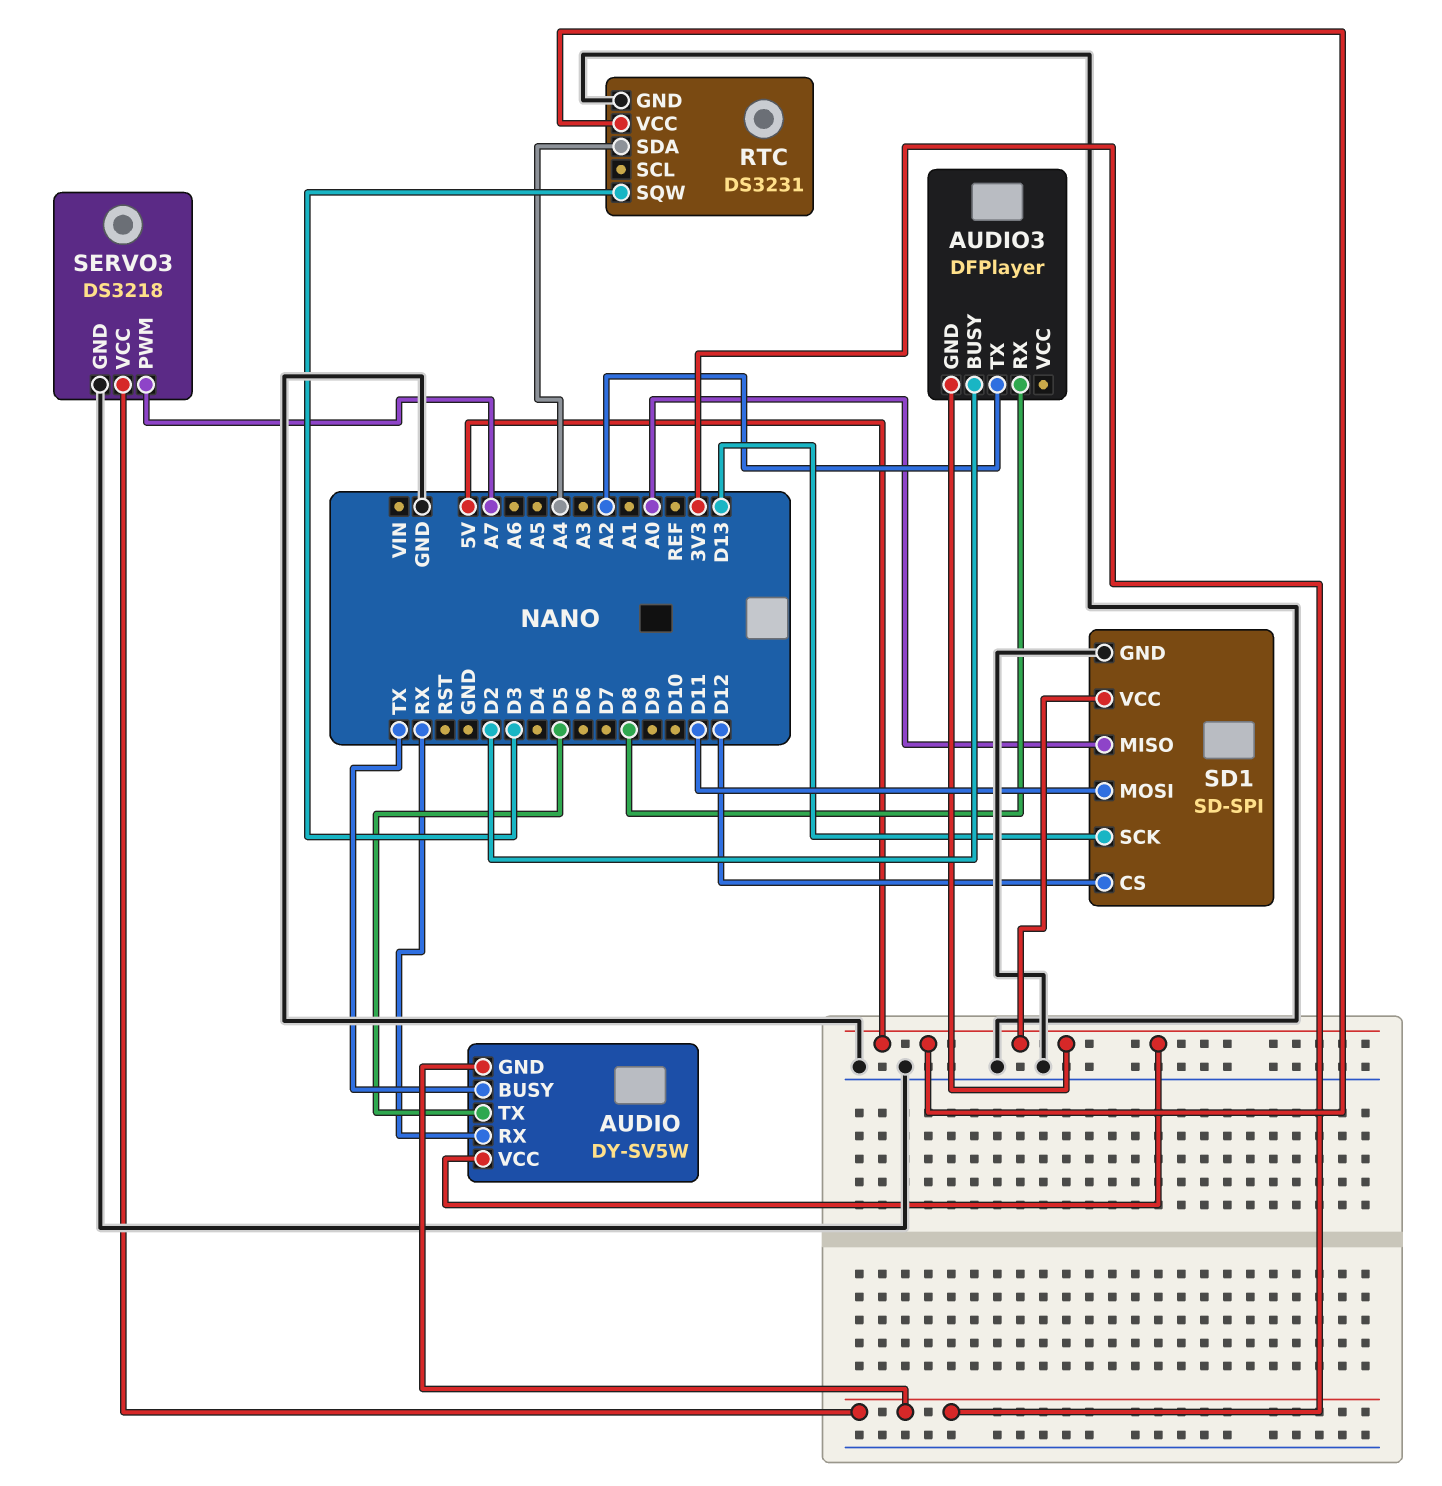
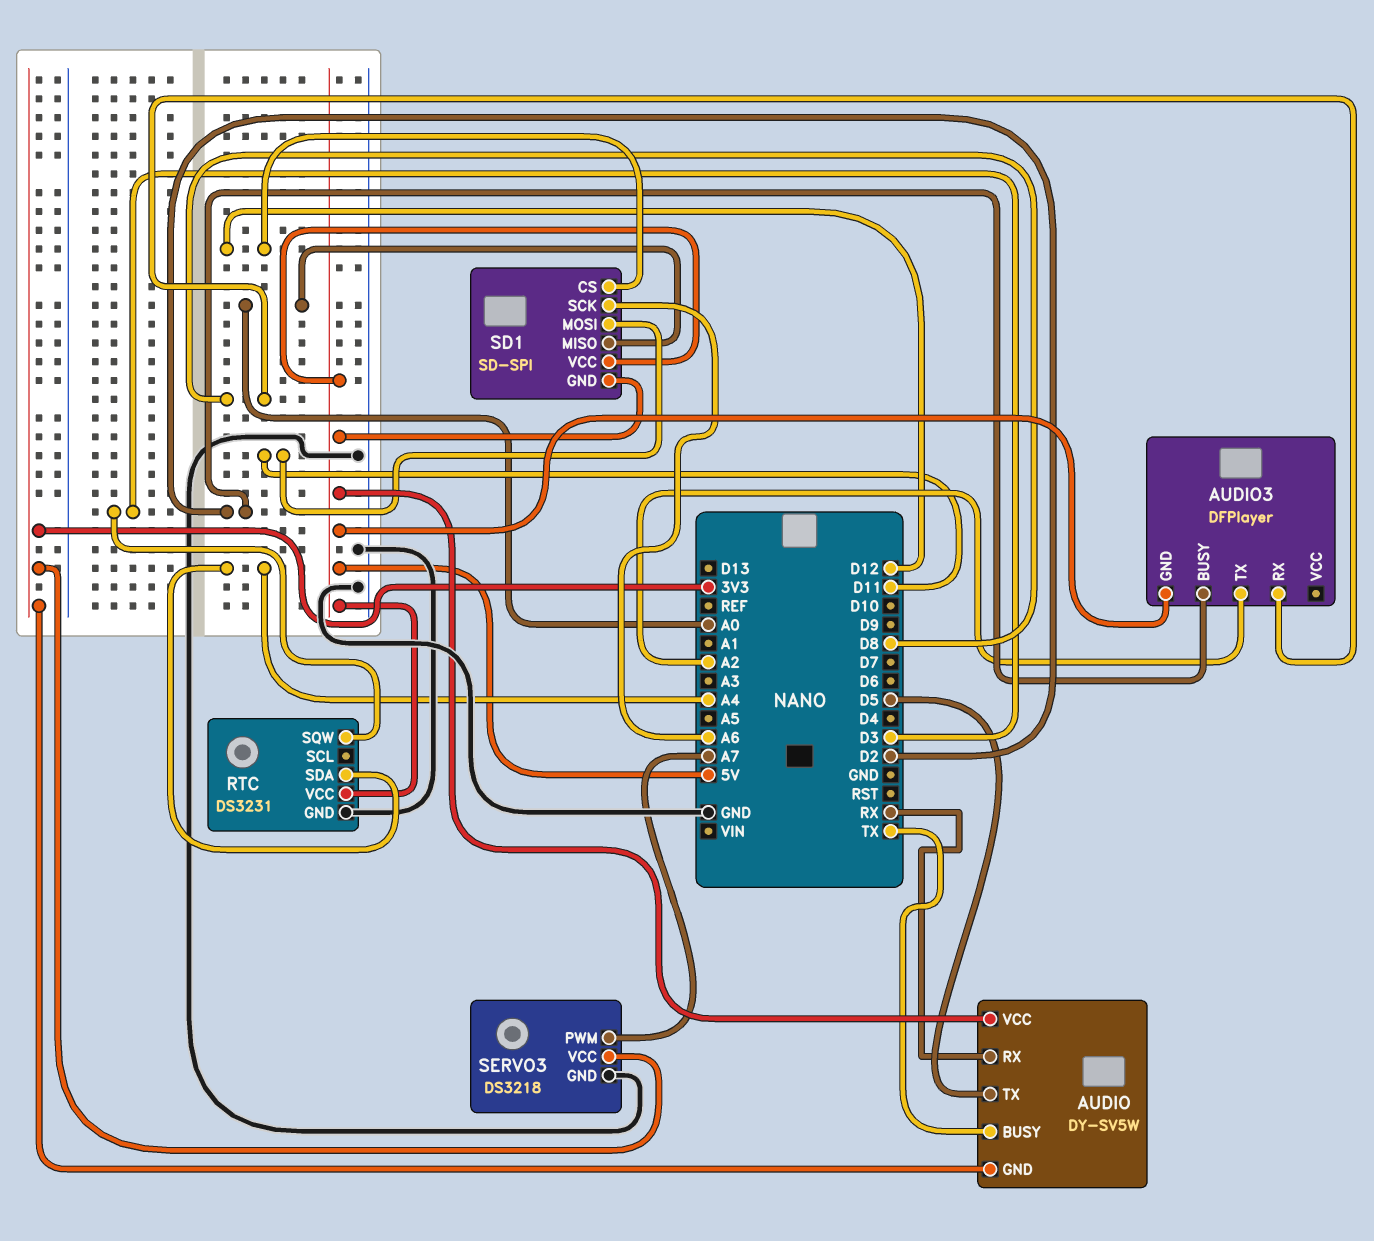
SD1 pin GND: GND -> 5V
SD1 pin SCK: D13 -> A6

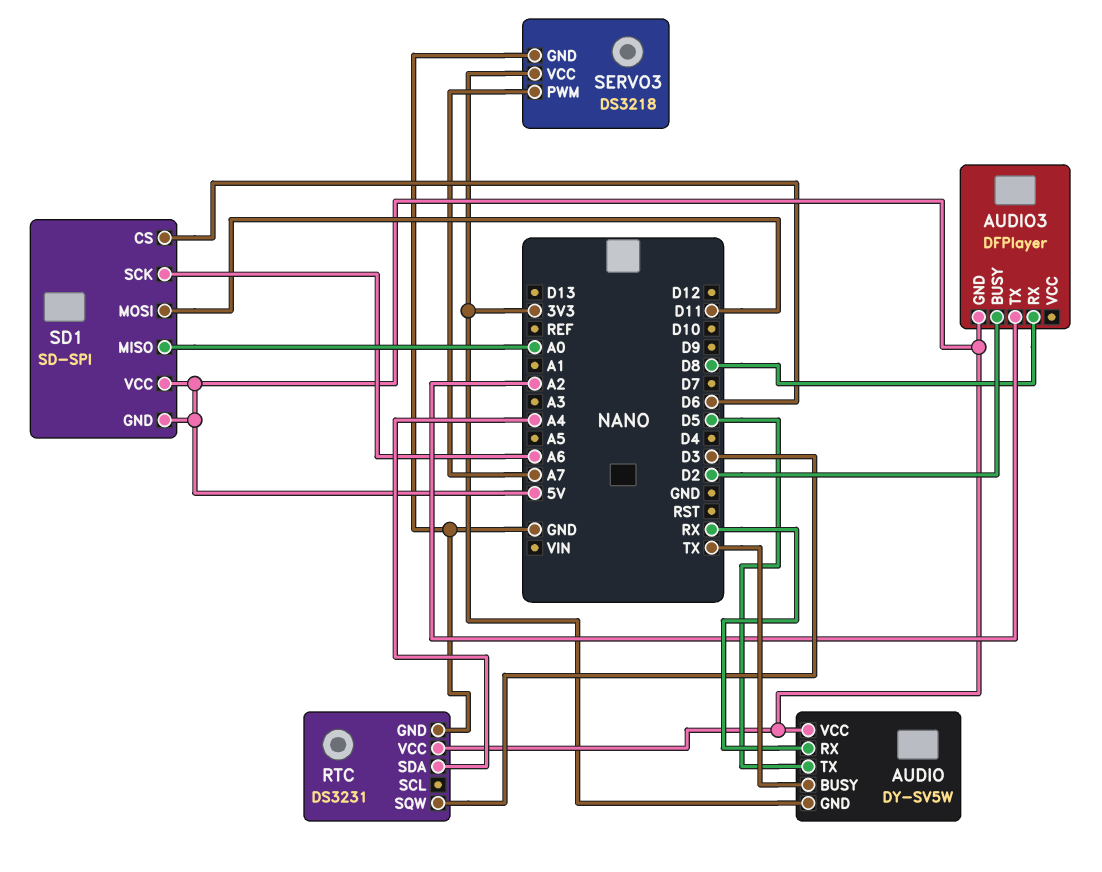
SD1 pin CS: D12 -> D6

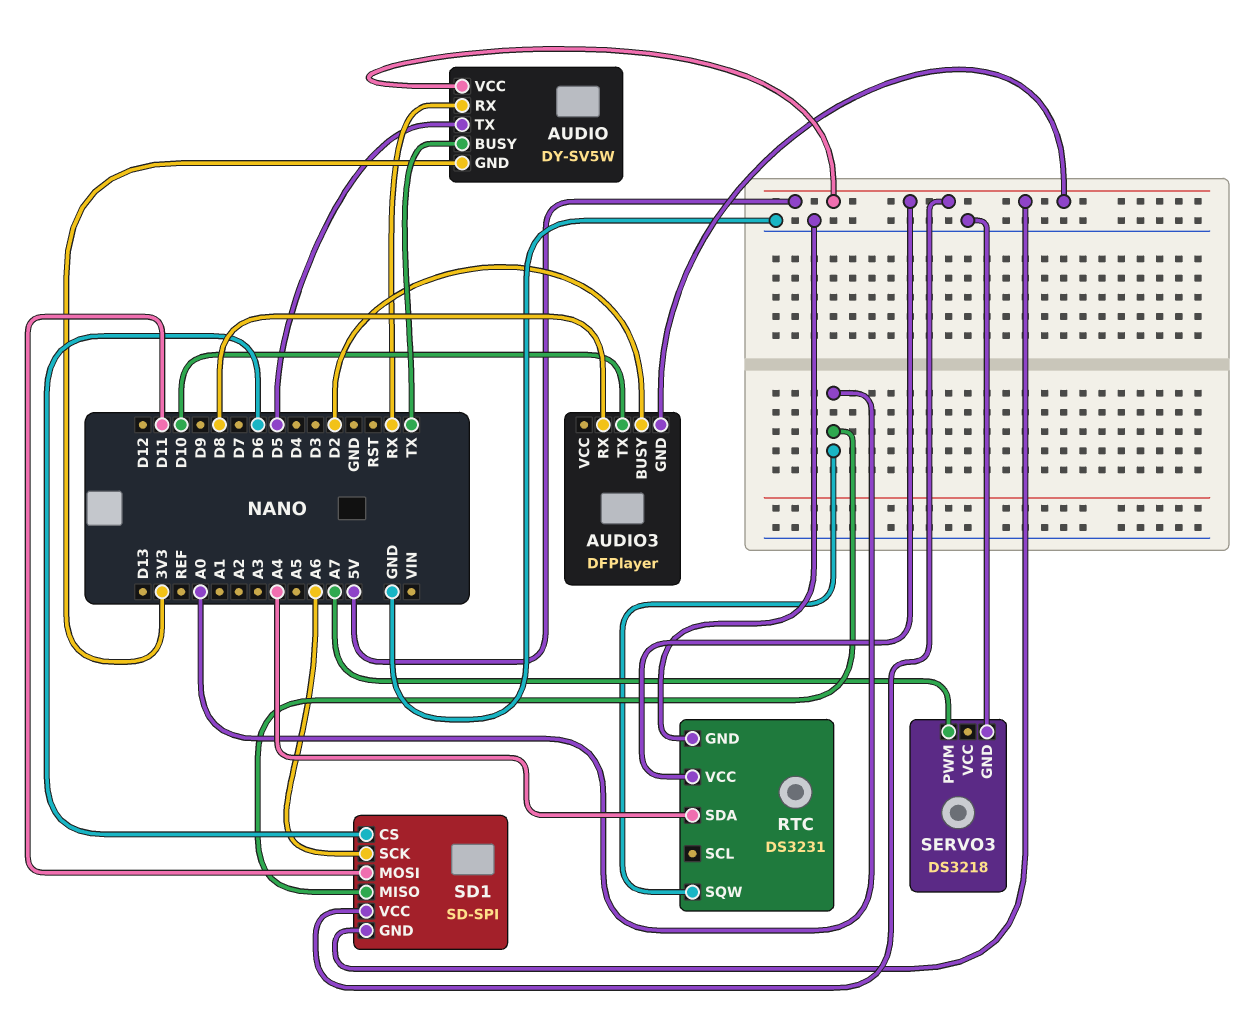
AUDIO3 pin TX: A2 -> D10
RTC pin SQW: D3 -> A0
SERVO3 pin VCC: 3V3 -> none

